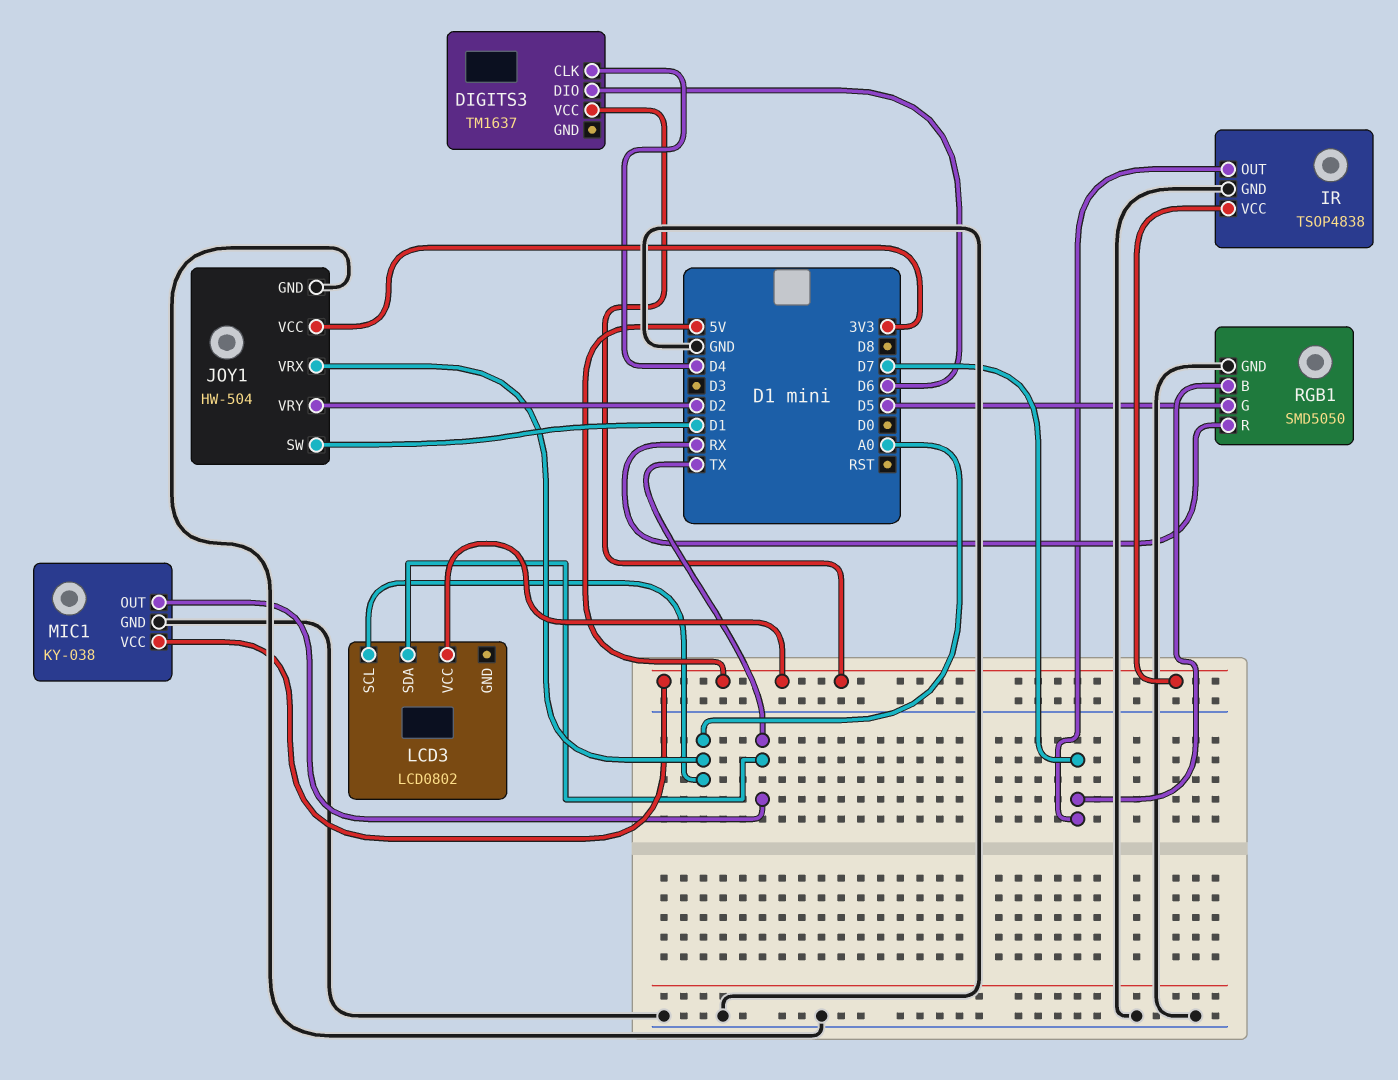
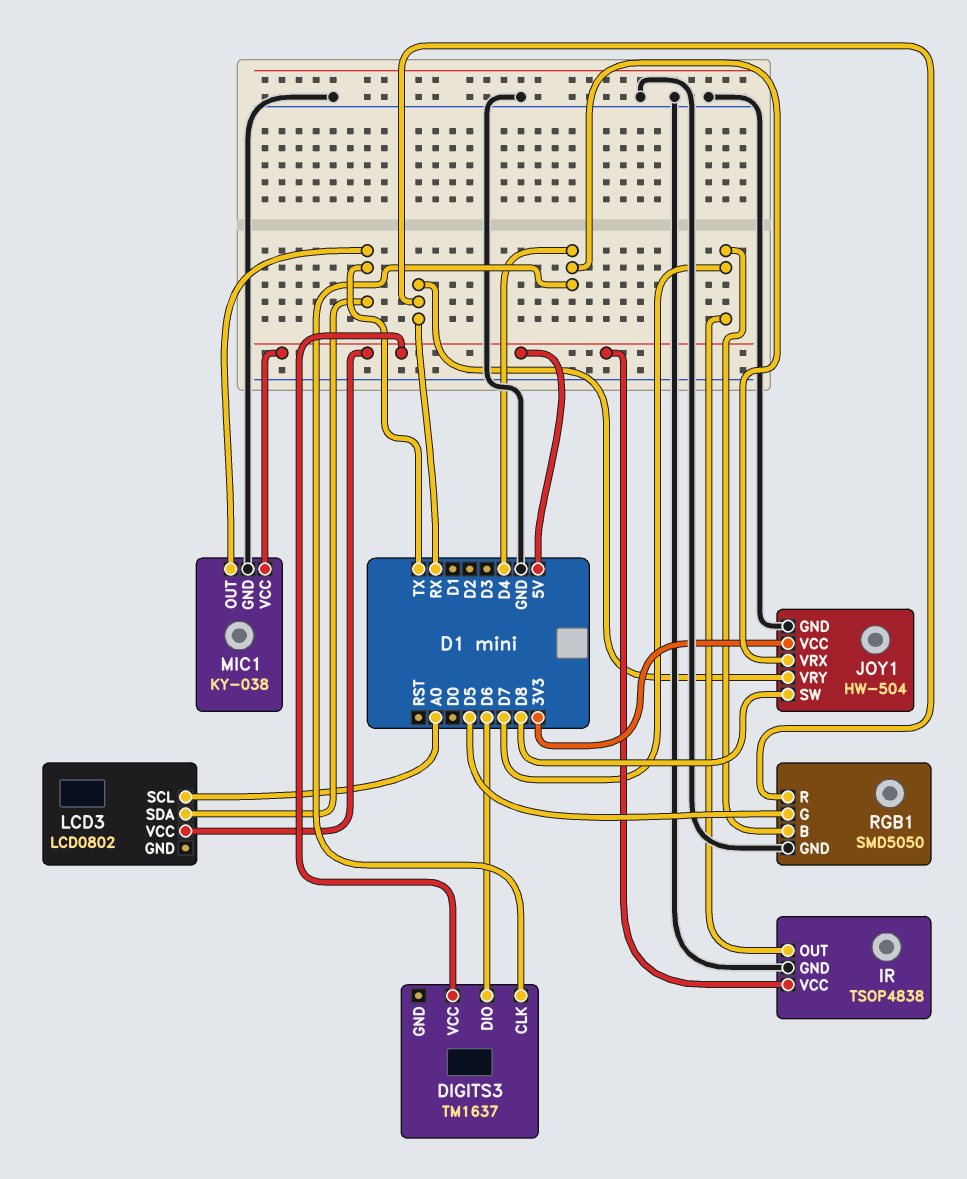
JOY1 pin SW: D1 -> D8
JOY1 pin VRX: A0 -> D4
JOY1 pin VRY: D2 -> RX

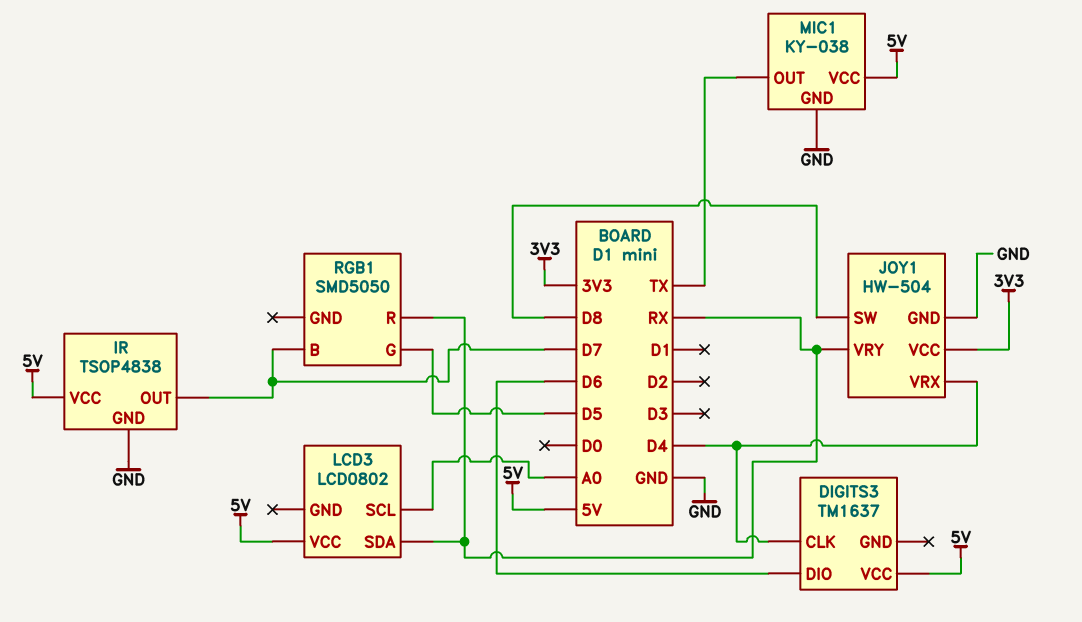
LCD3 pin SDA: TX -> RX
RGB1 pin GND: GND -> none

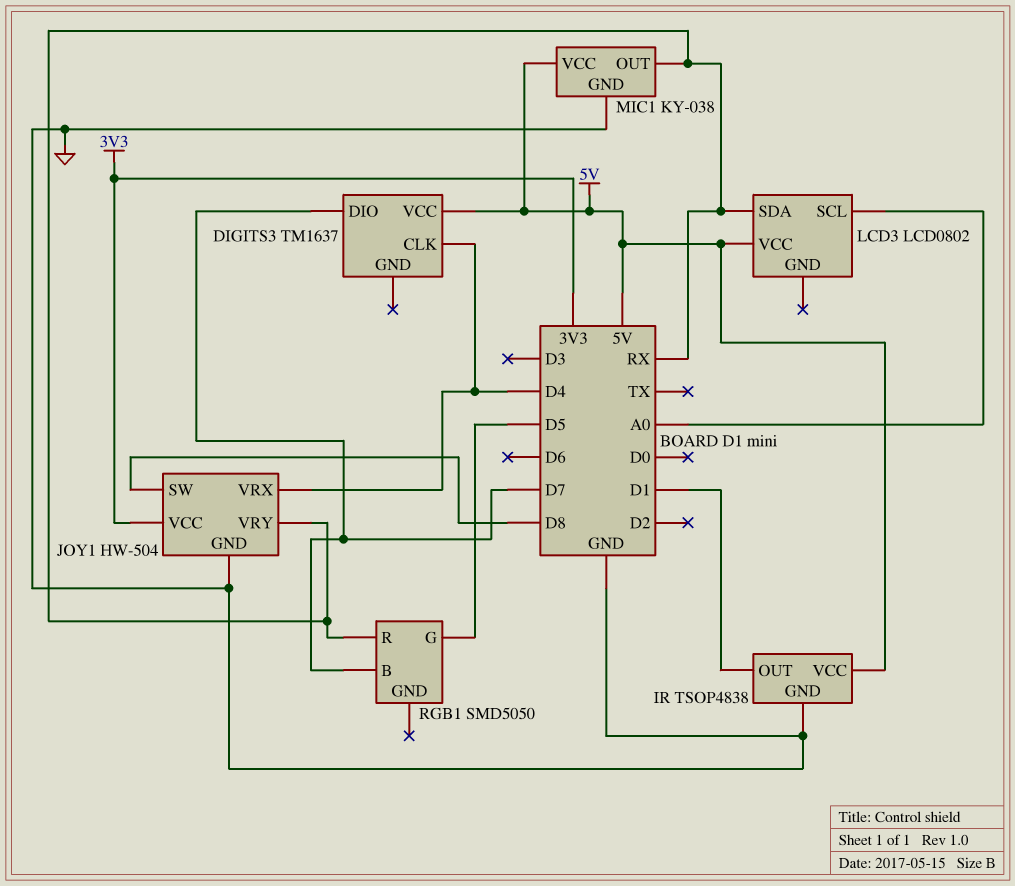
DIGITS3 pin DIO: D6 -> D7
IR pin OUT: D7 -> D1
MIC1 pin OUT: TX -> RX

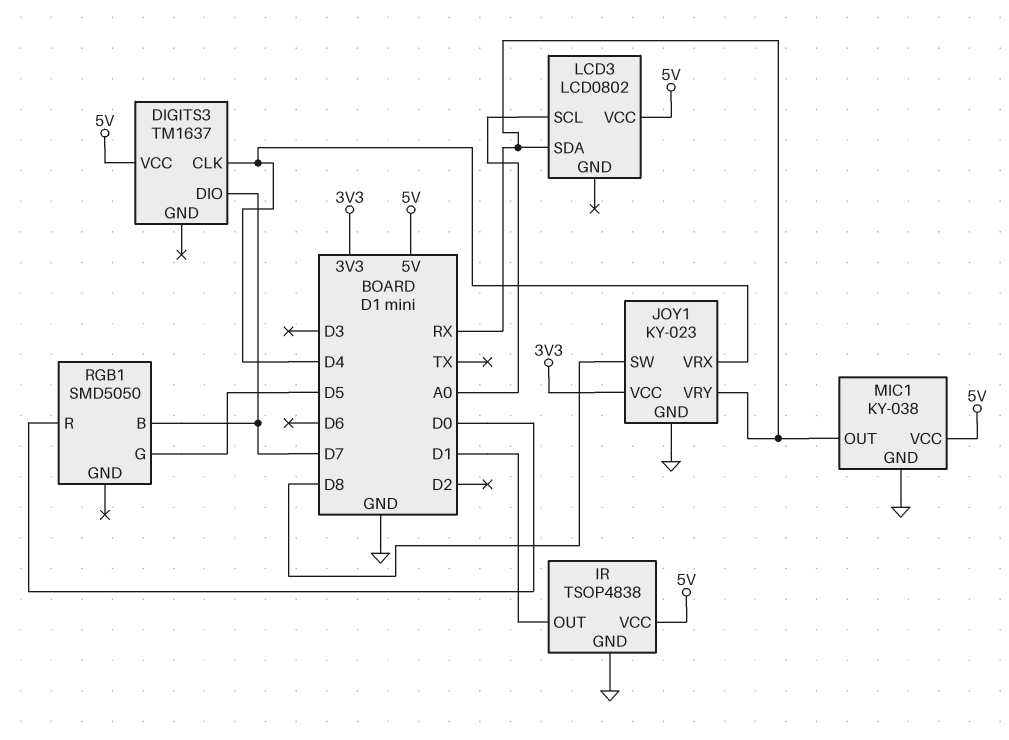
JOY1: HW-504 -> KY-023
RGB1 pin R: RX -> D0

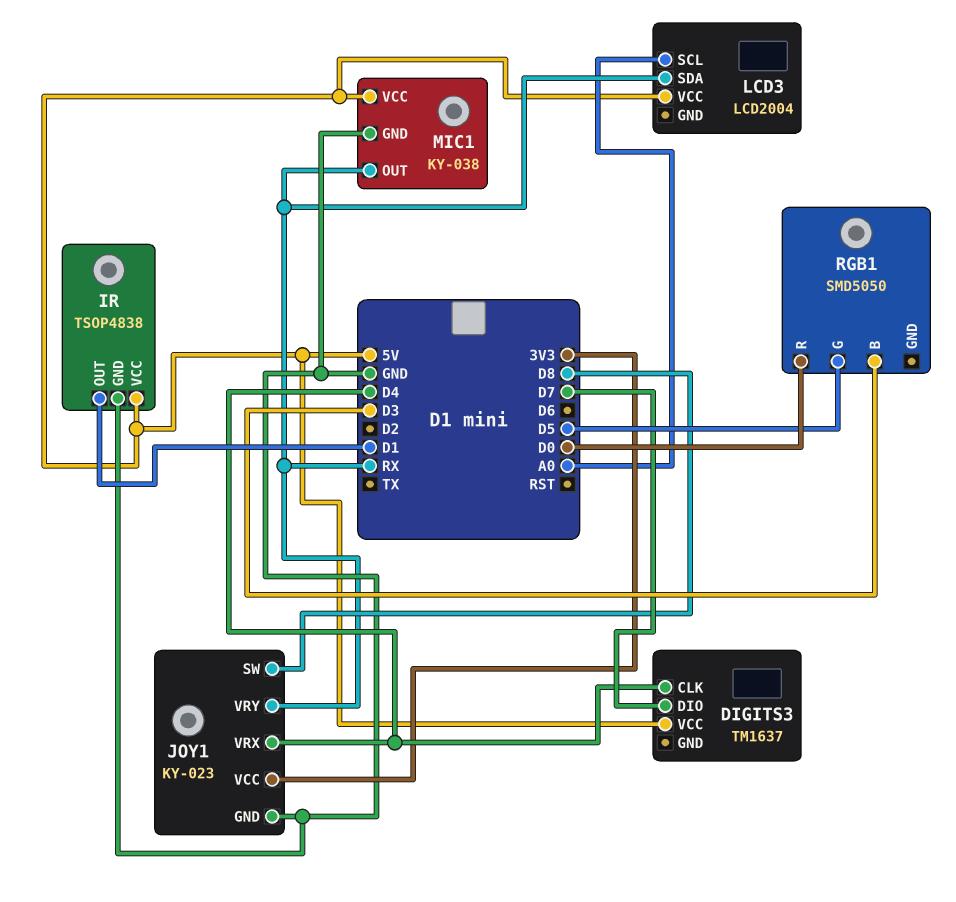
LCD3: LCD0802 -> LCD2004
RGB1 pin B: D7 -> D3

